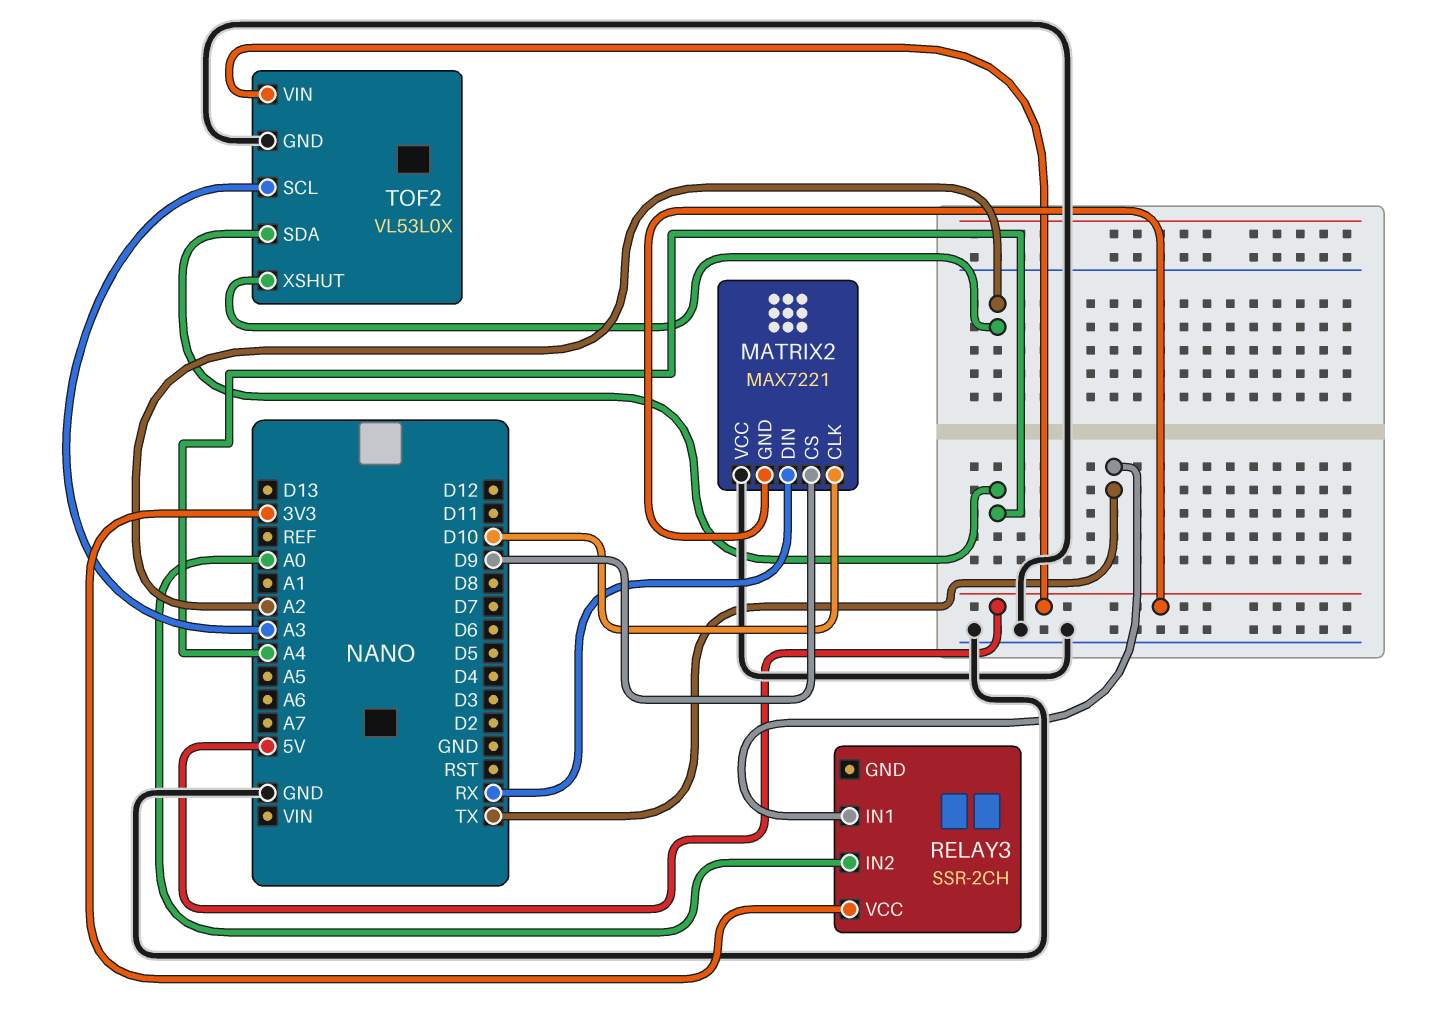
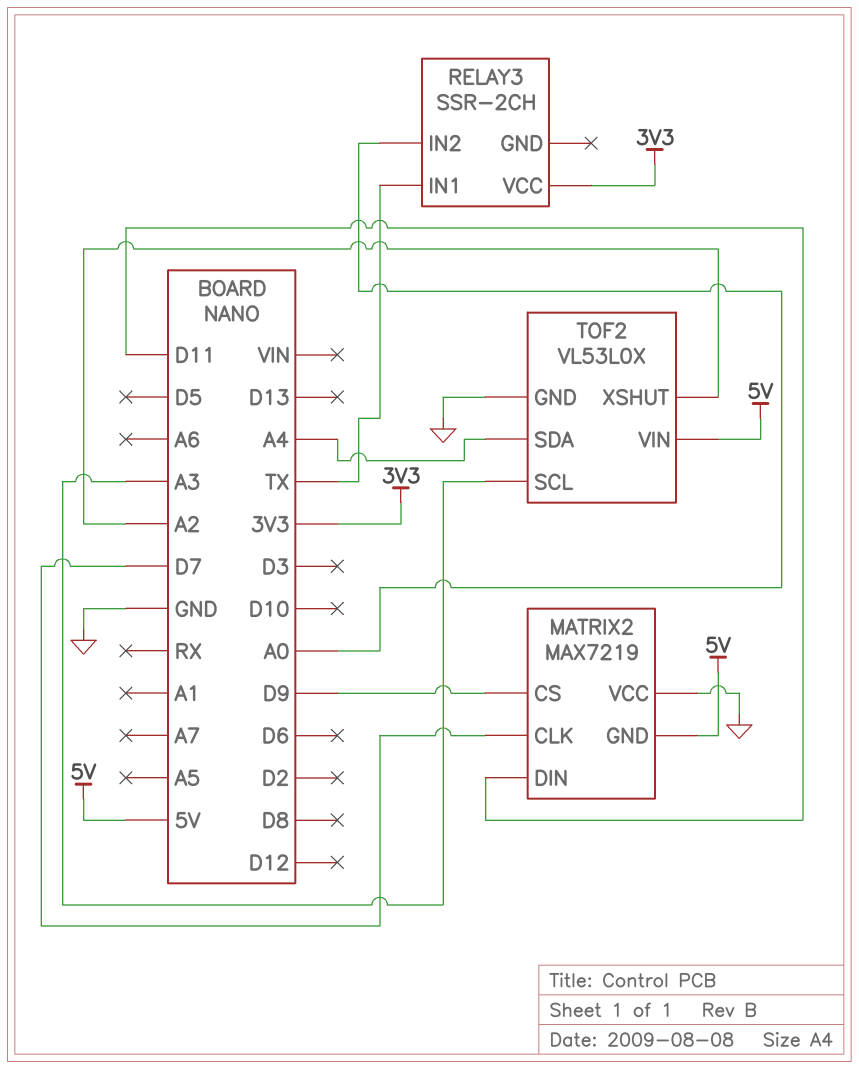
MATRIX2: MAX7221 -> MAX7219
MATRIX2 pin CLK: D10 -> D7
MATRIX2 pin DIN: RX -> D11

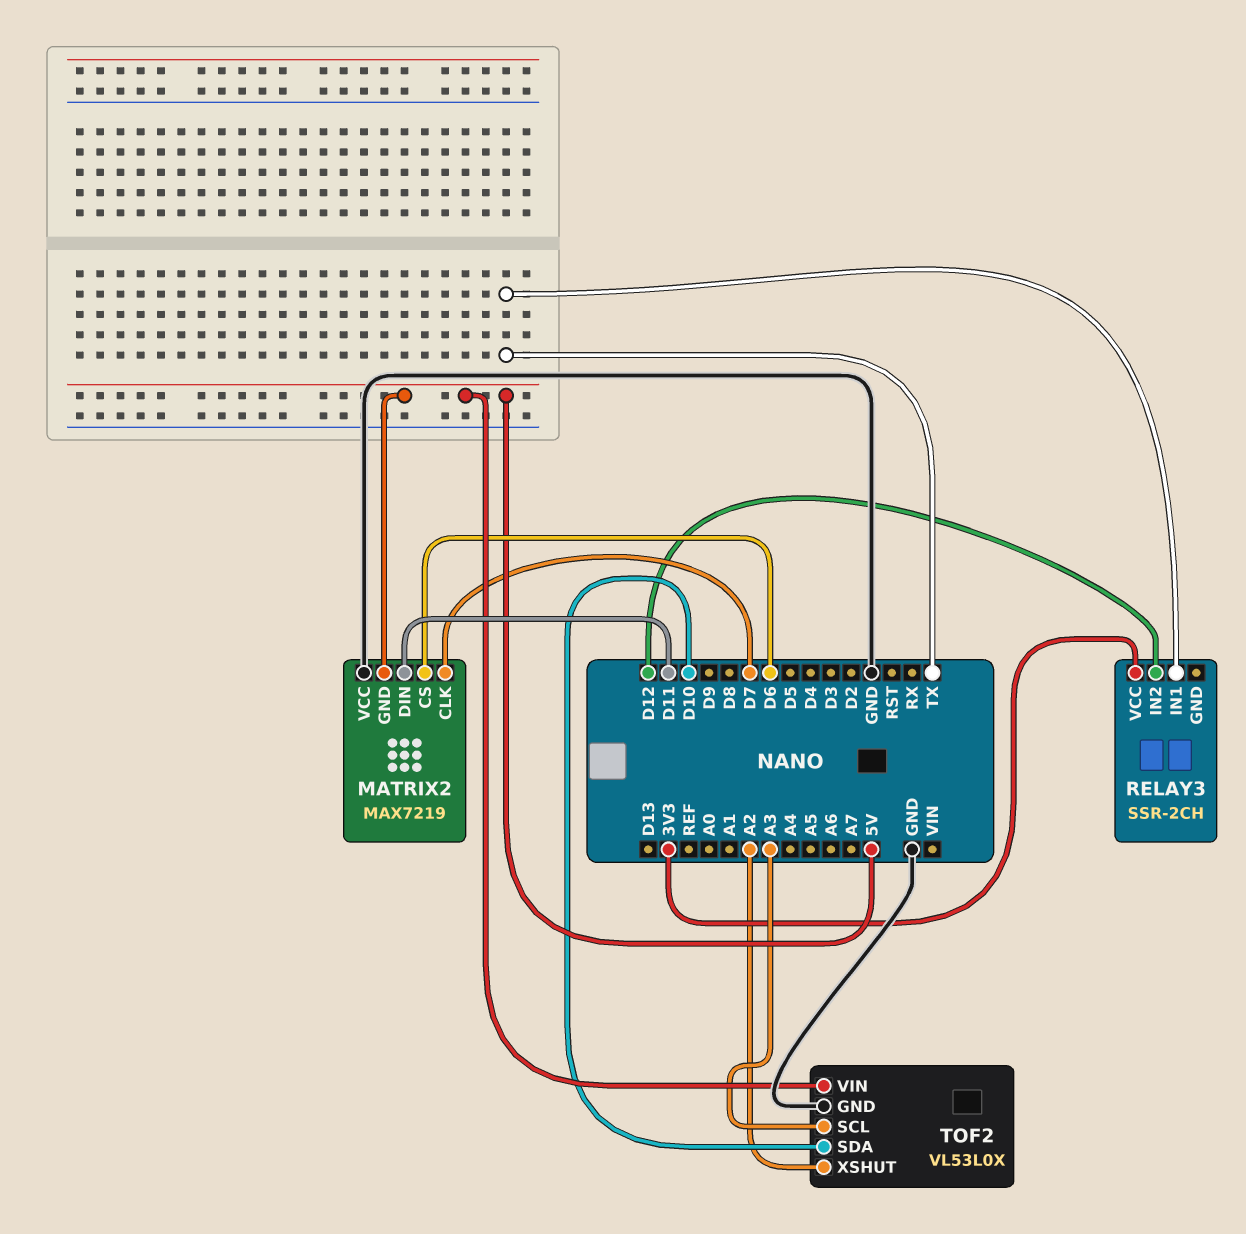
MATRIX2 pin CS: D9 -> D6
RELAY3 pin IN2: A0 -> D12
TOF2 pin SDA: A4 -> D10

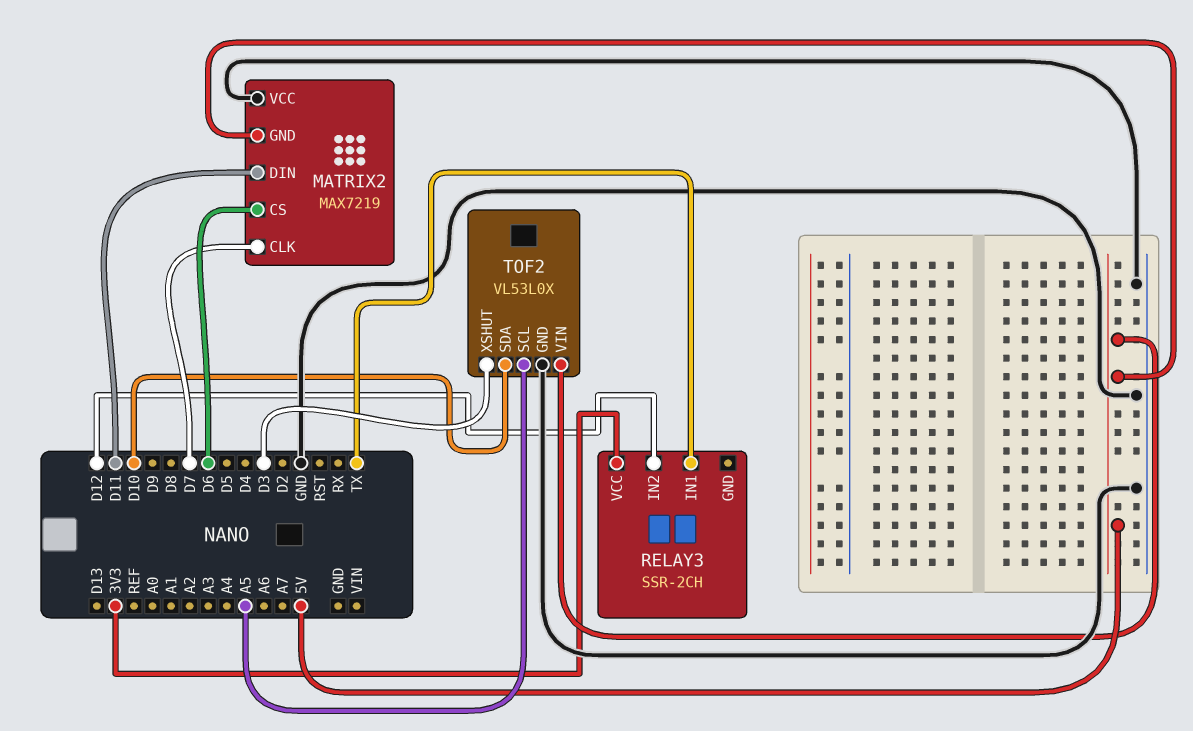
TOF2 pin SCL: A3 -> A5
TOF2 pin XSHUT: A2 -> D3

